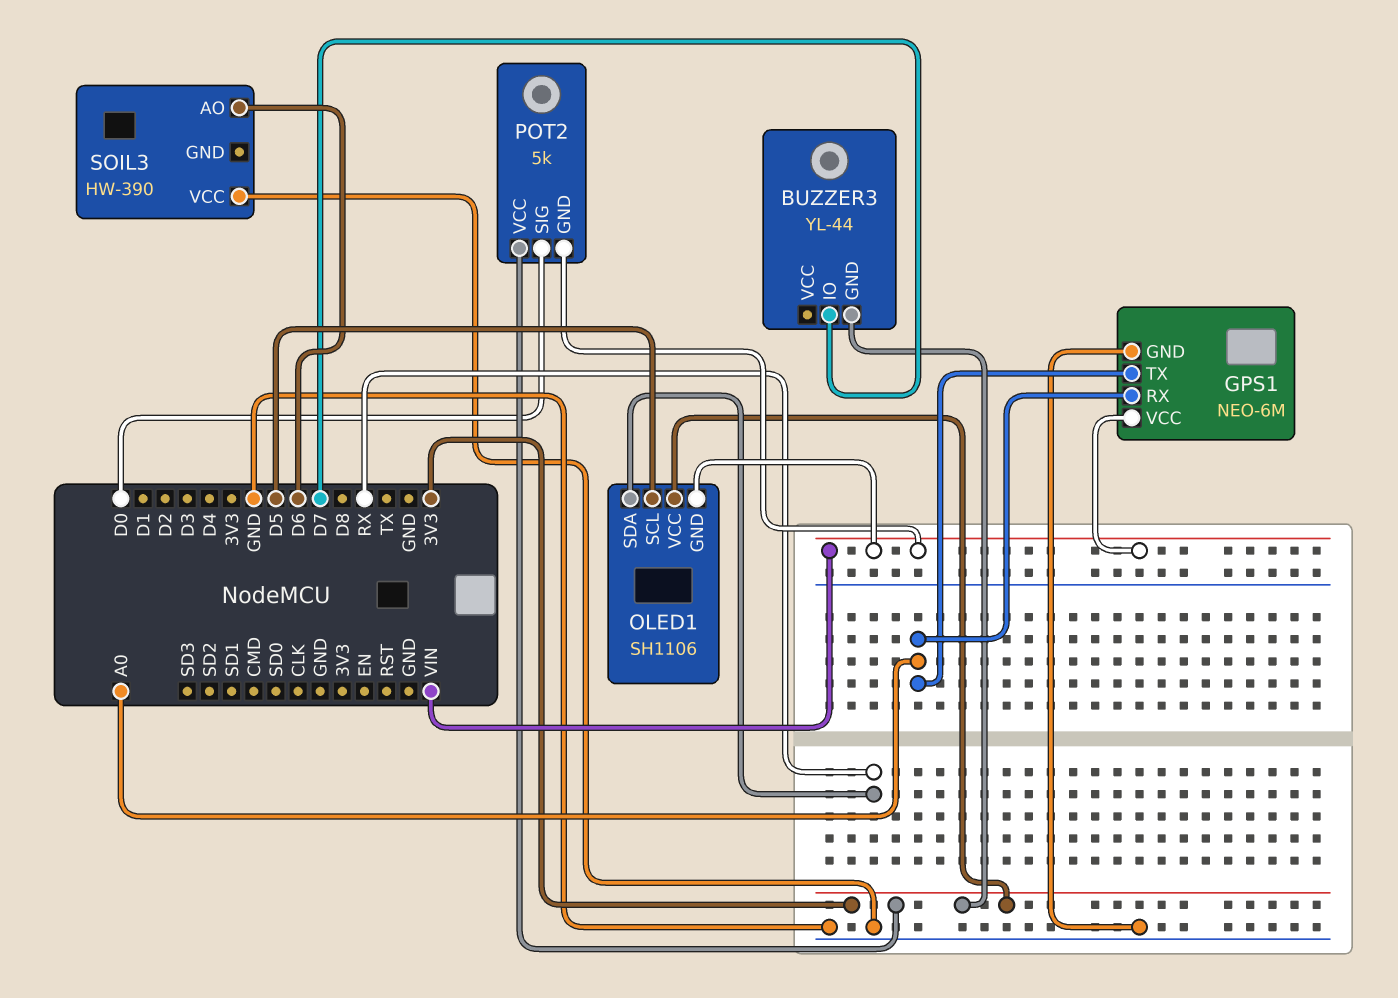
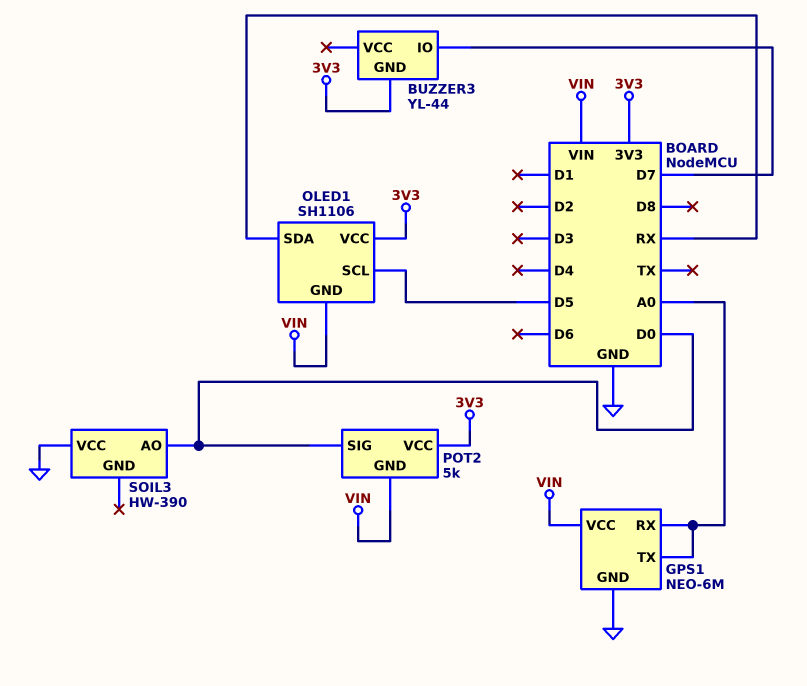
SOIL3 pin AO: D6 -> D0

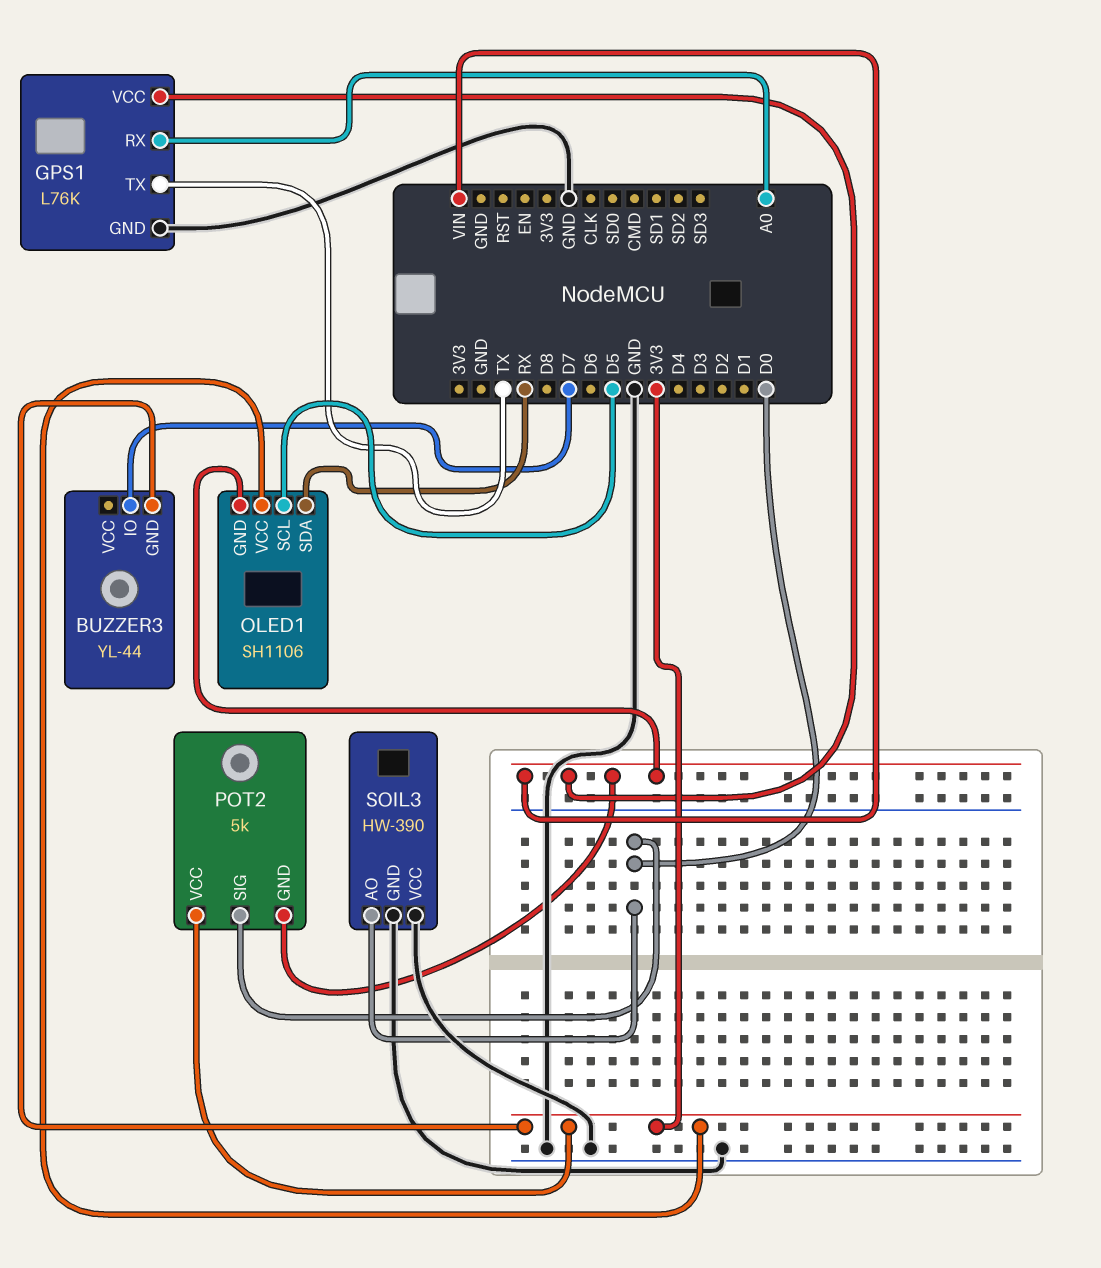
GPS1: NEO-6M -> L76K
GPS1 pin TX: A0 -> TX
SOIL3 pin GND: none -> GND

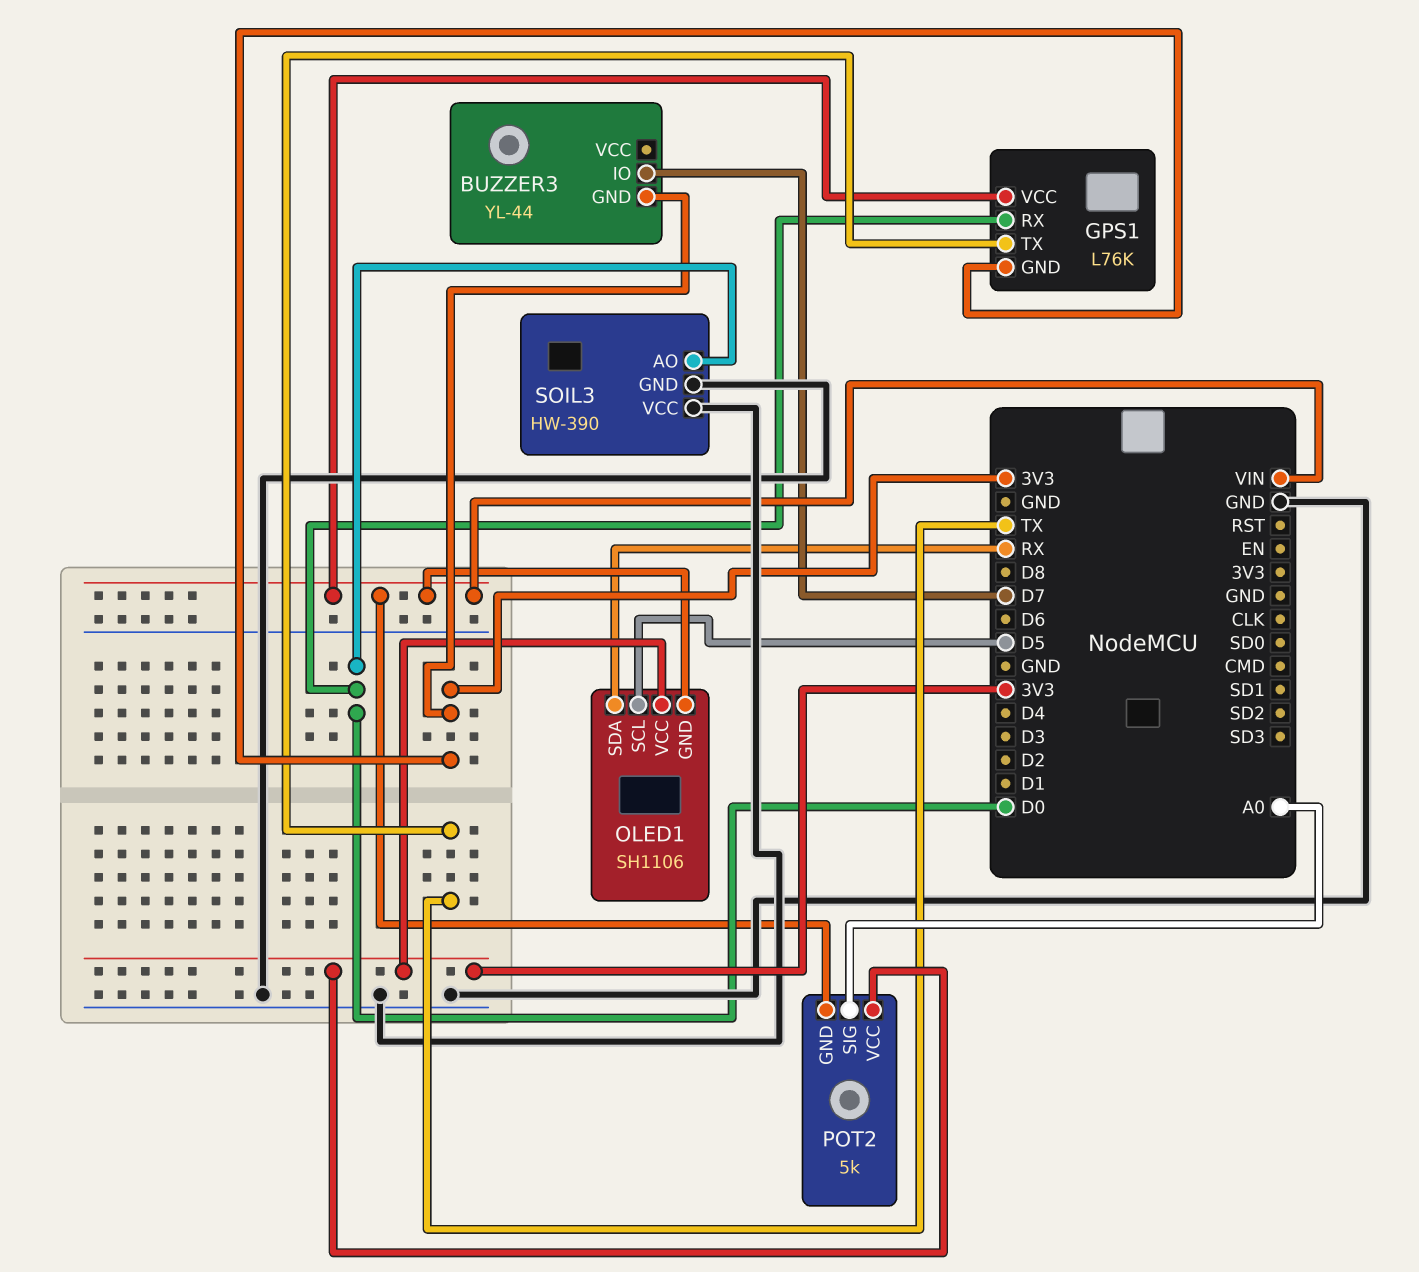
GPS1 pin GND: GND -> 3V3
GPS1 pin RX: A0 -> D0
POT2 pin SIG: D0 -> A0

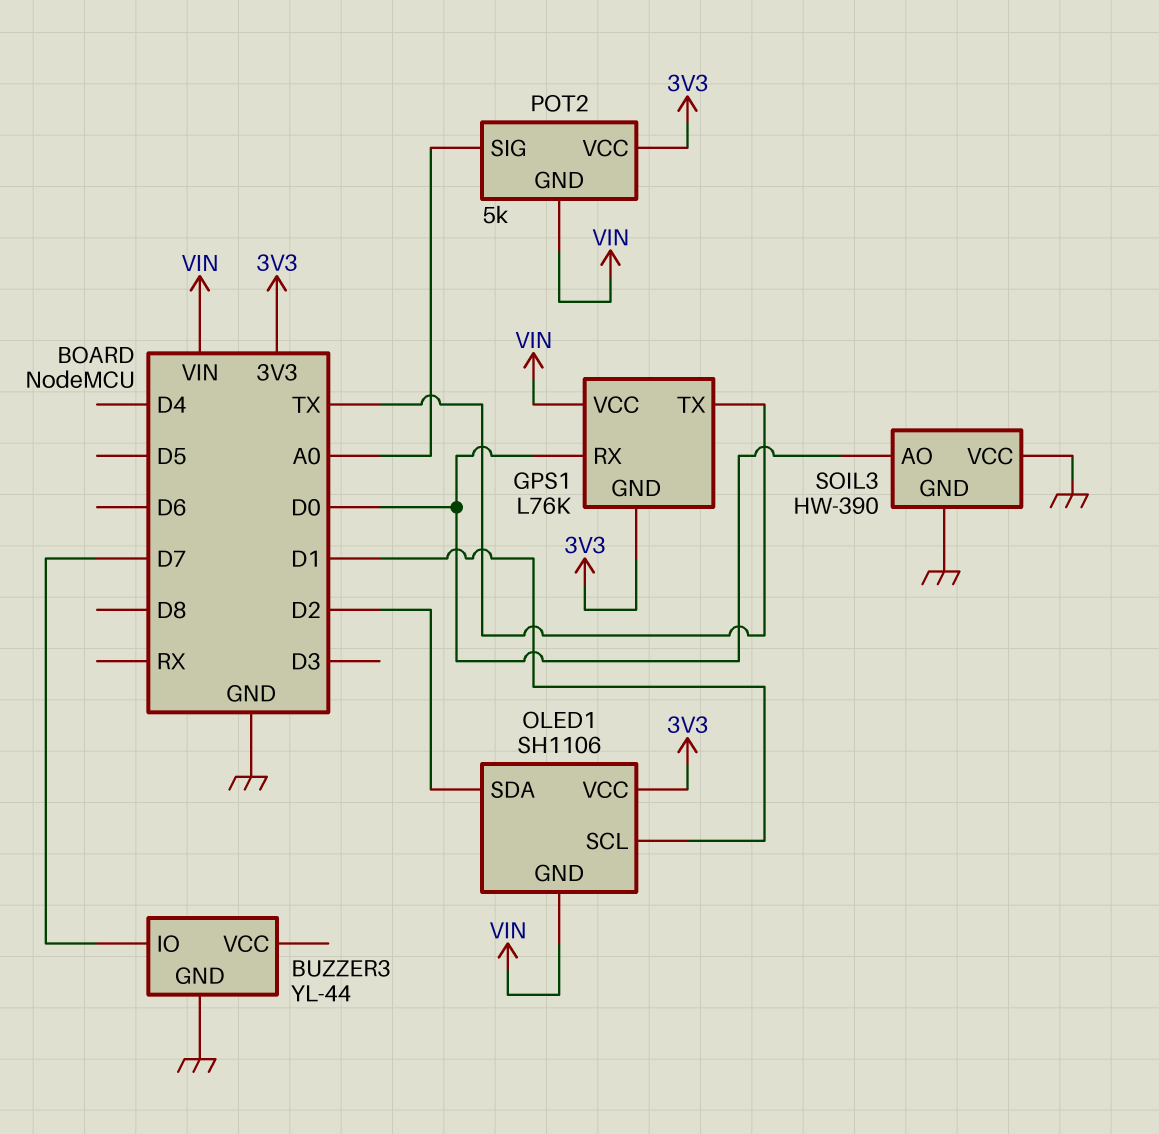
BUZZER3 pin GND: 3V3 -> GND
OLED1 pin SCL: D5 -> D1
OLED1 pin SDA: RX -> D2

